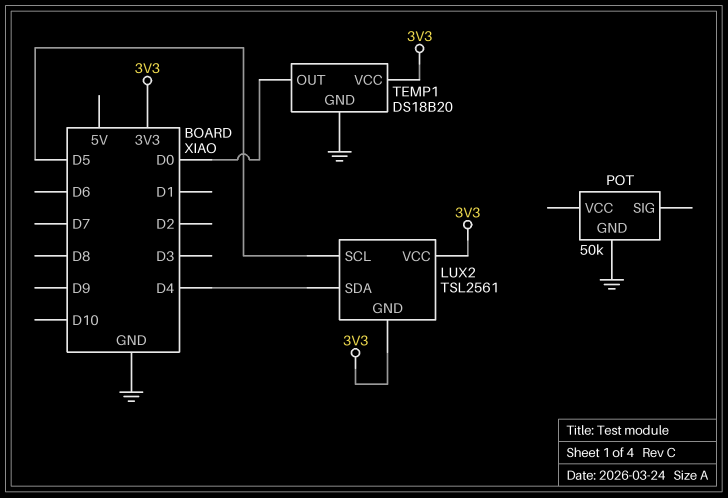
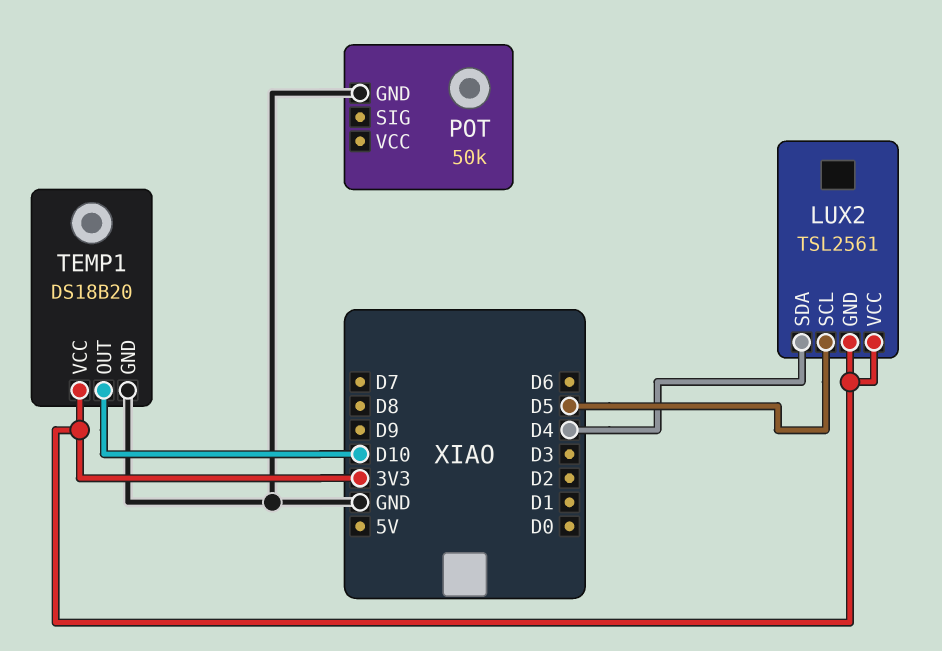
TEMP1 pin OUT: D0 -> D10

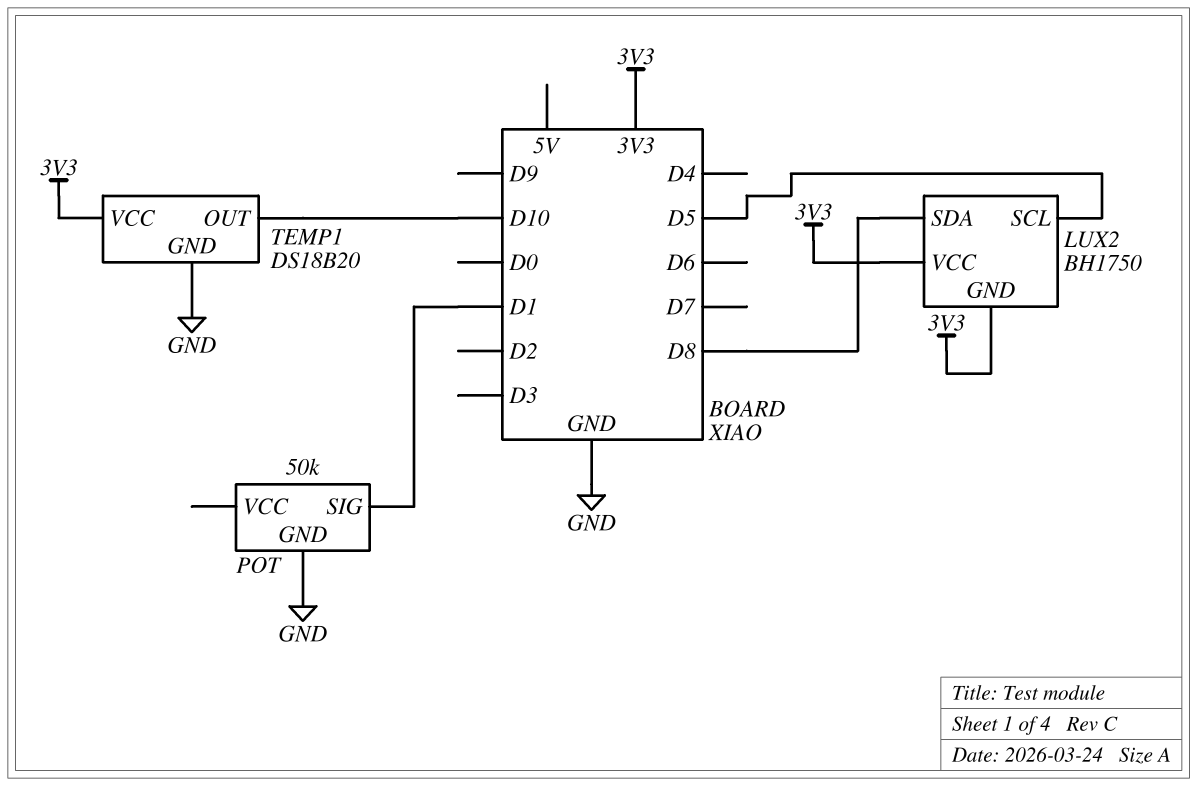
LUX2: TSL2561 -> BH1750
LUX2 pin SDA: D4 -> D8
POT pin SIG: none -> D1

